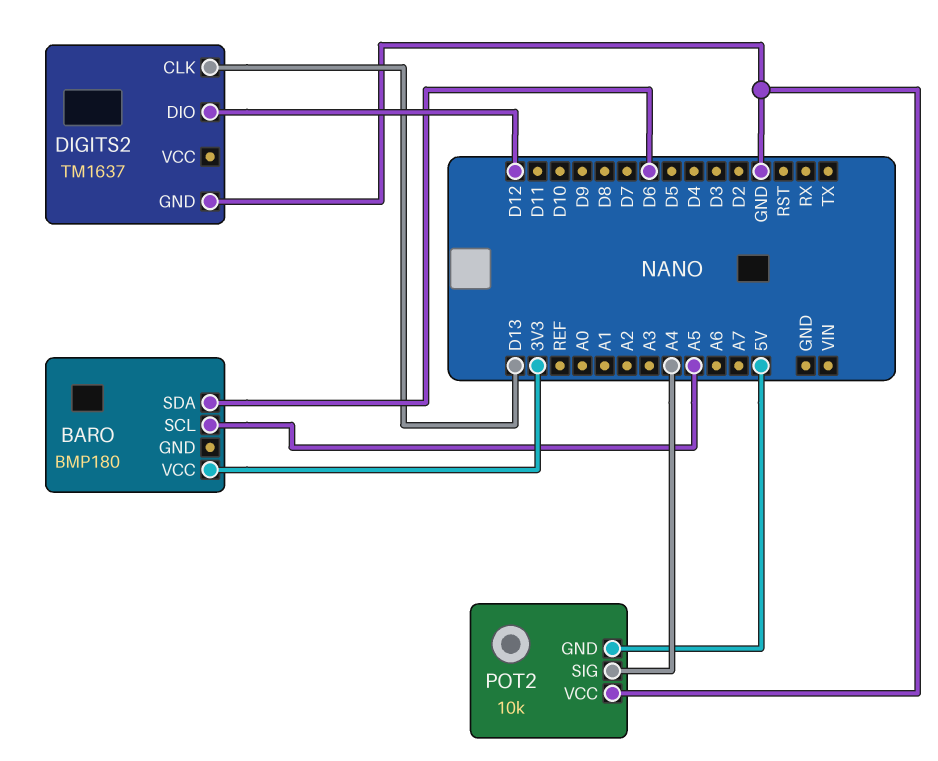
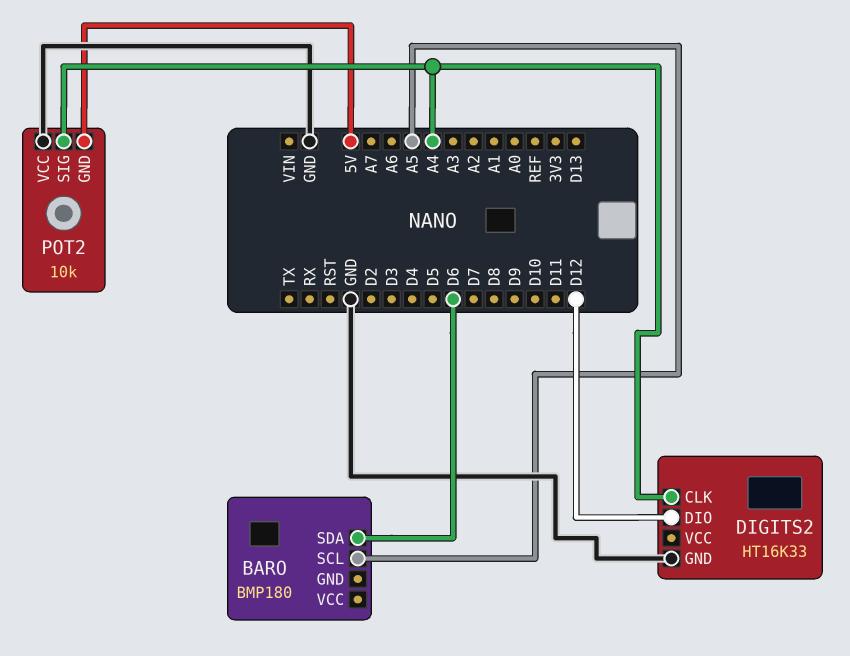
BARO pin VCC: 3V3 -> none
DIGITS2: TM1637 -> HT16K33
DIGITS2 pin CLK: D13 -> A4

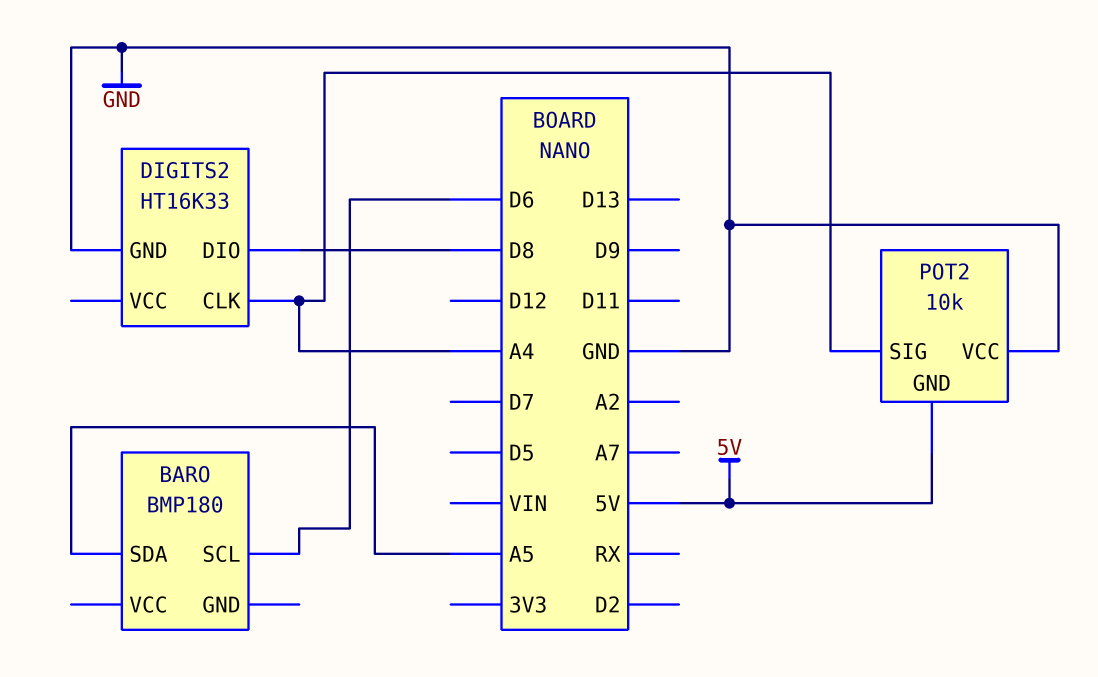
BARO pin SCL: A5 -> D6
BARO pin SDA: D6 -> A5
DIGITS2 pin DIO: D12 -> D8

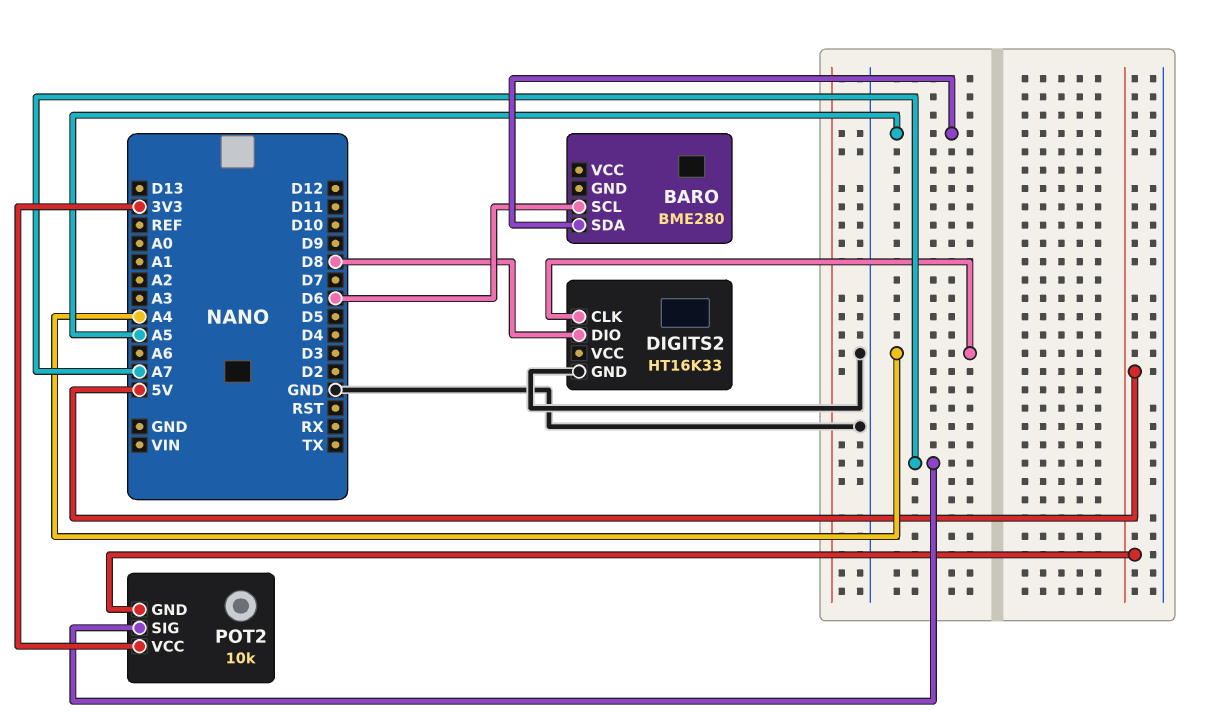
BARO: BMP180 -> BME280
POT2 pin SIG: A4 -> A7
POT2 pin VCC: GND -> 3V3

